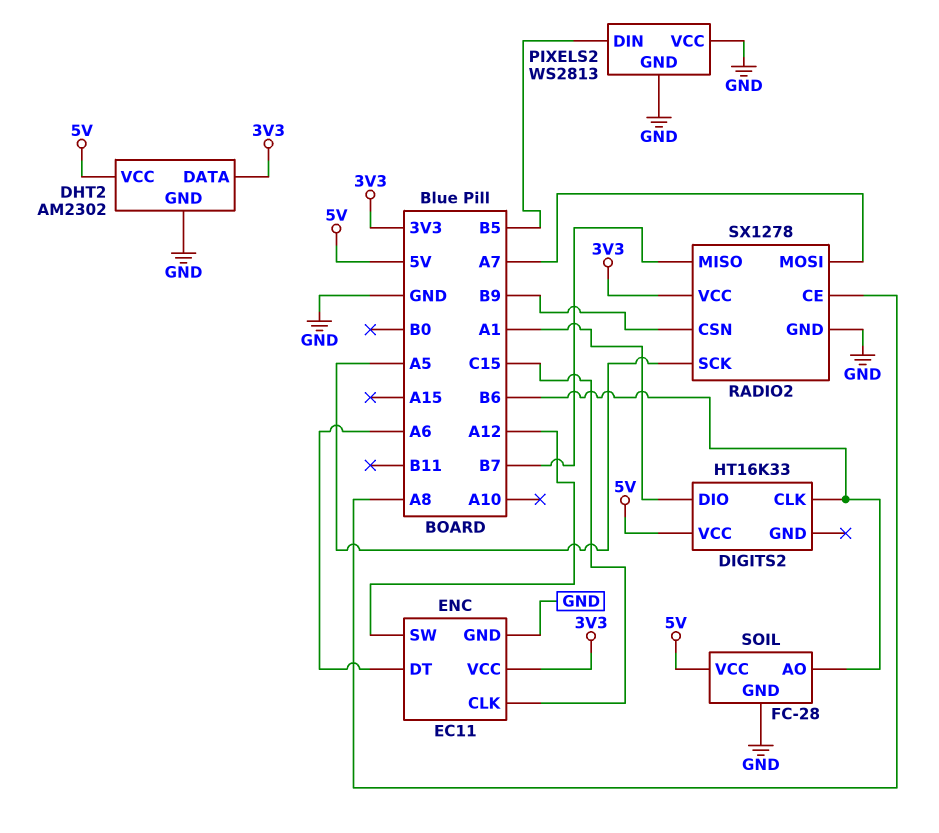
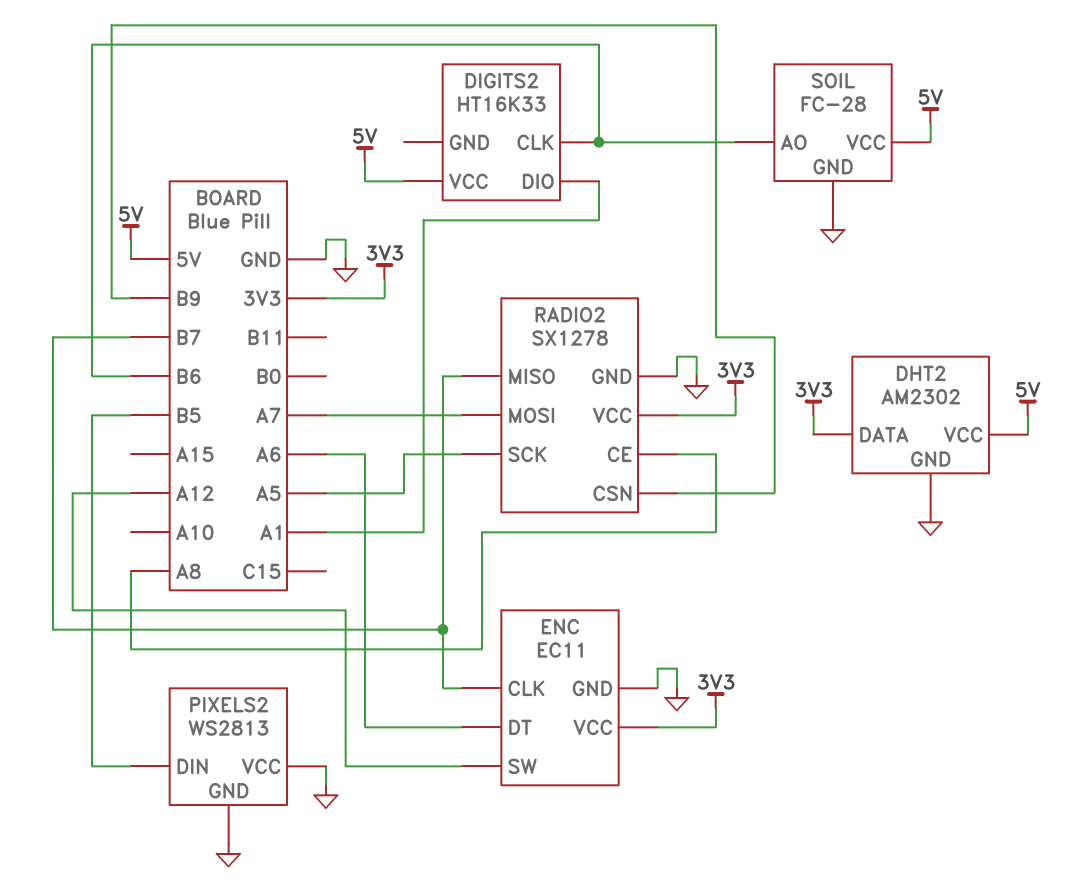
ENC pin CLK: C15 -> B7

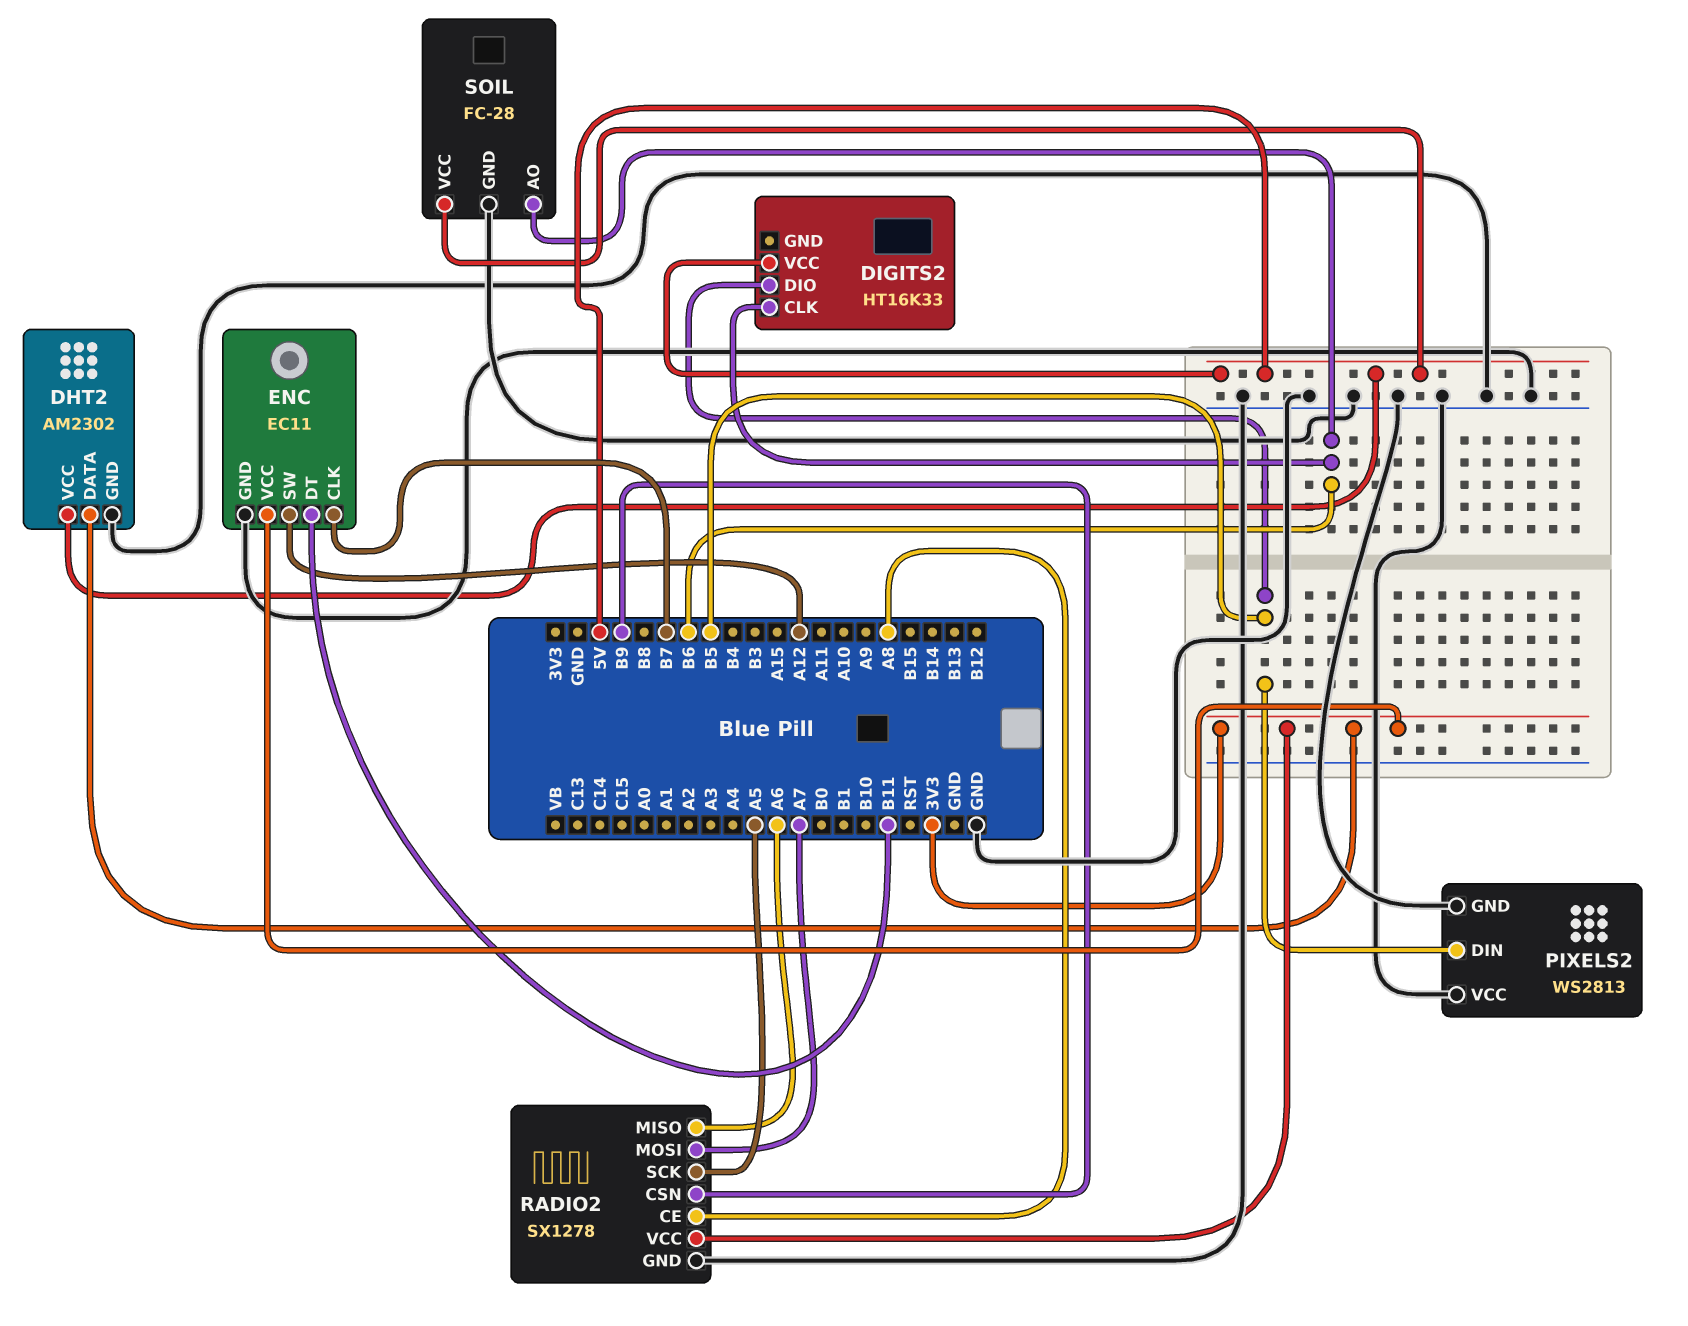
DIGITS2 pin DIO: A1 -> B5
ENC pin DT: A6 -> B11
RADIO2 pin MISO: B7 -> A6

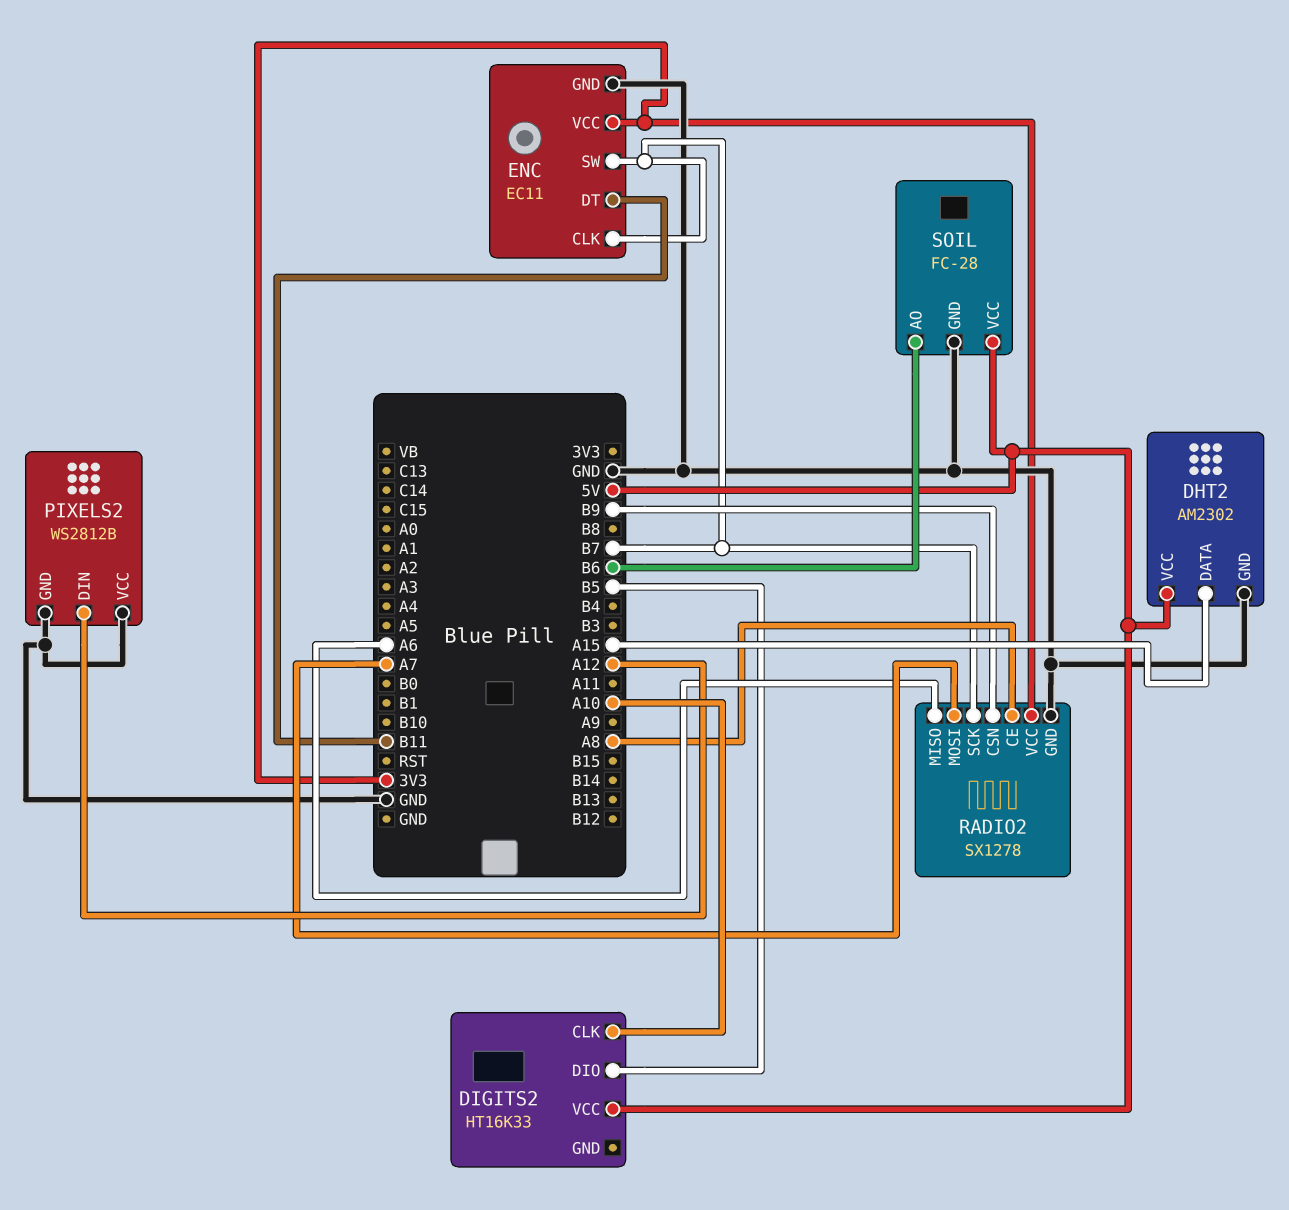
DHT2 pin DATA: 3V3 -> A15
DIGITS2 pin CLK: B6 -> A10
ENC pin SW: A12 -> B7
PIXELS2: WS2813 -> WS2812B
PIXELS2 pin DIN: B5 -> A12
RADIO2 pin SCK: A5 -> B7

